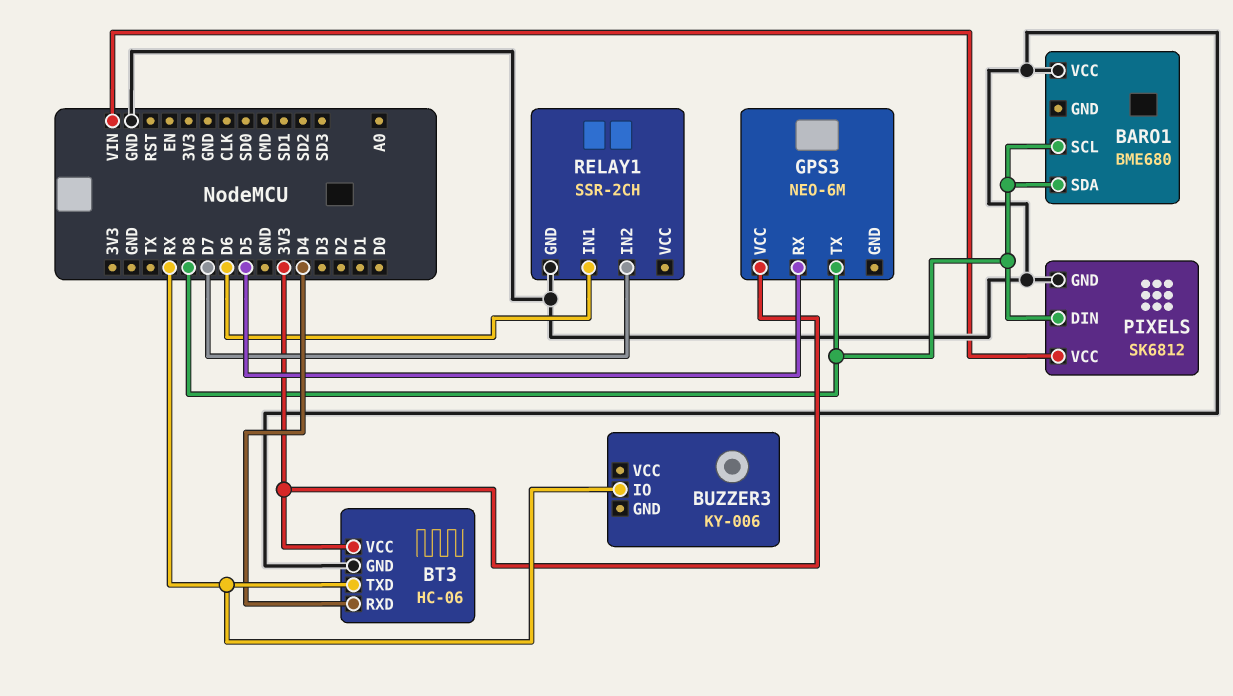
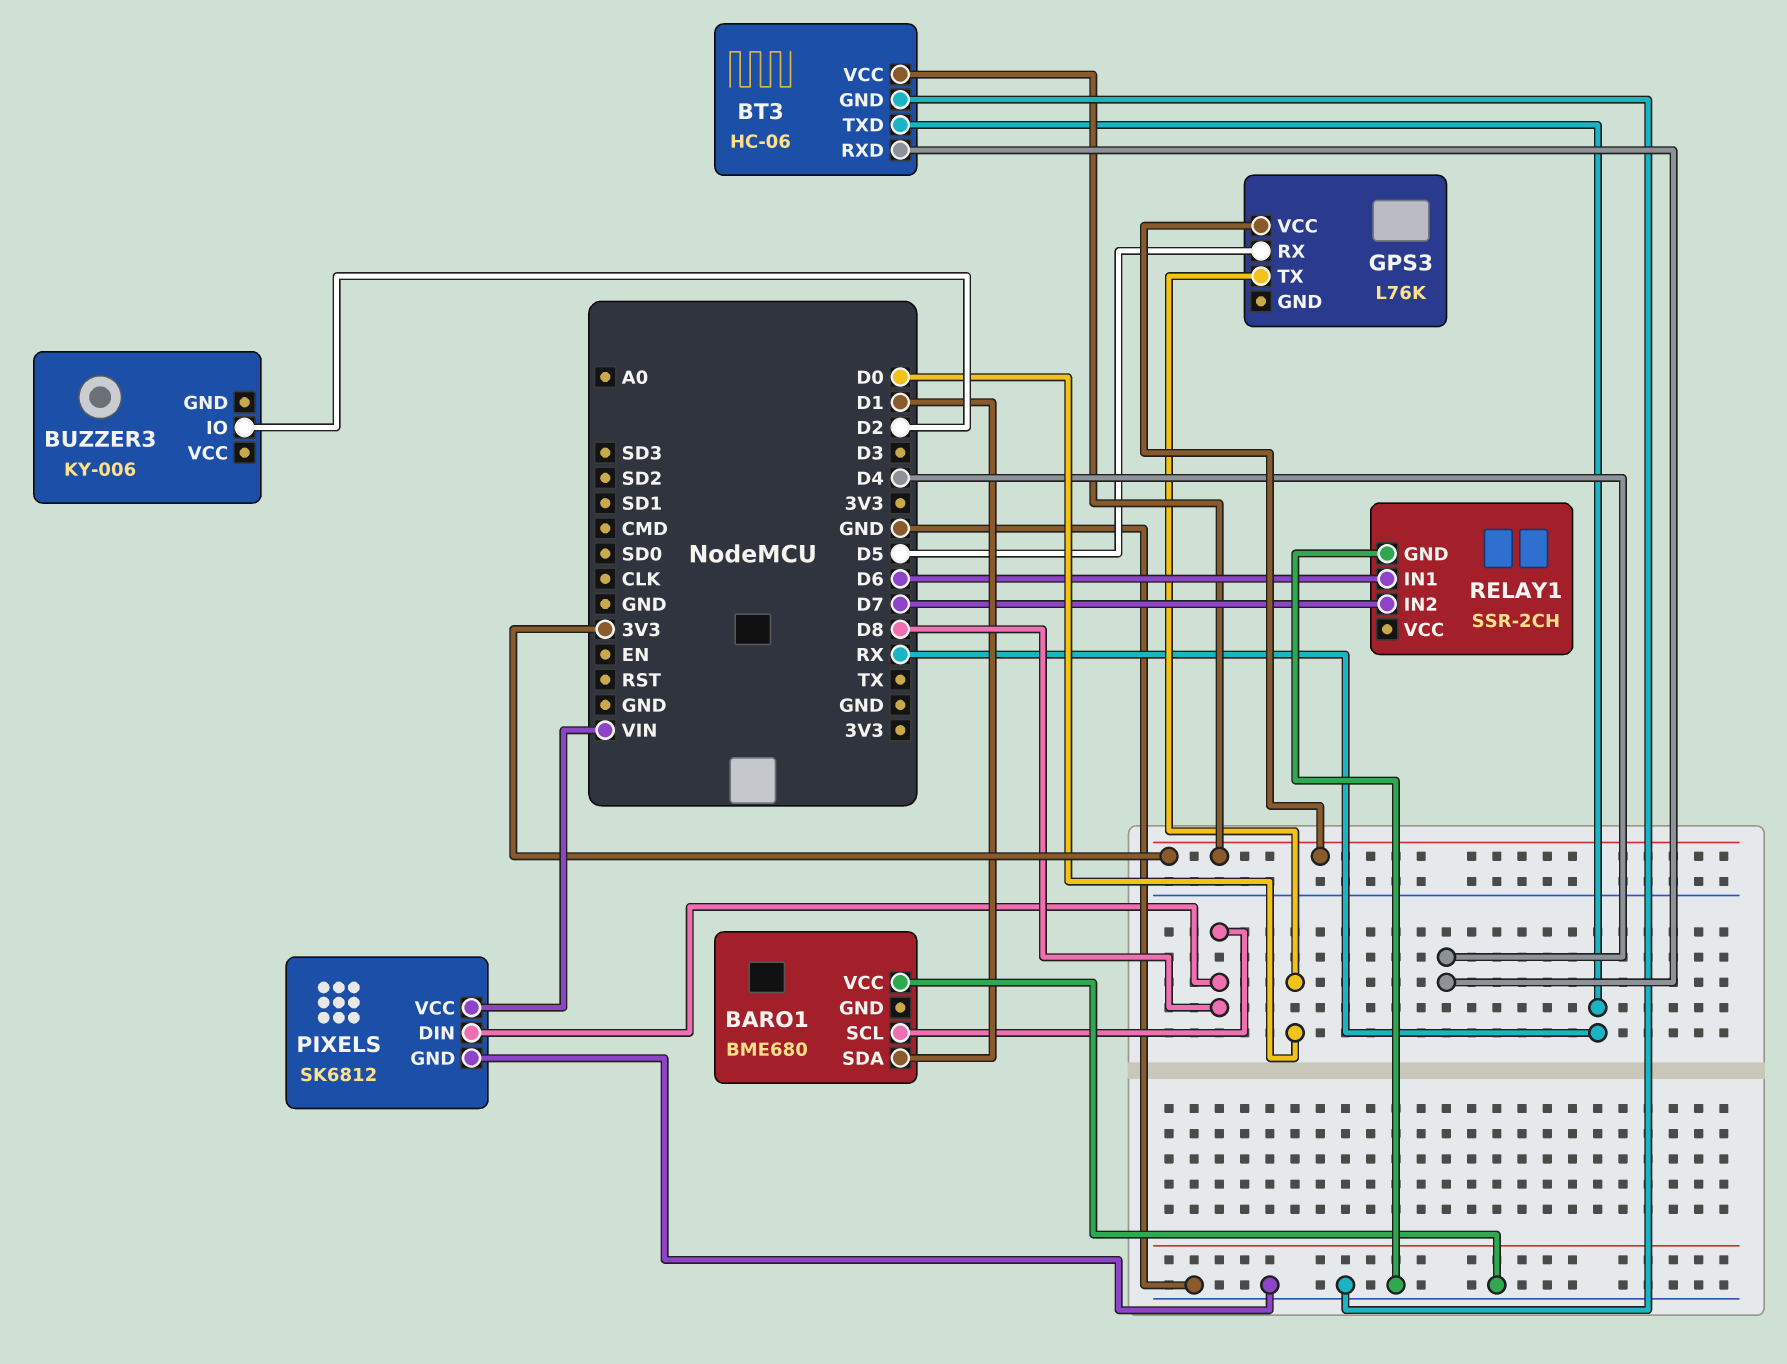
BARO1 pin SDA: D8 -> D1
BUZZER3 pin IO: RX -> D2
GPS3: NEO-6M -> L76K
GPS3 pin TX: D8 -> D0

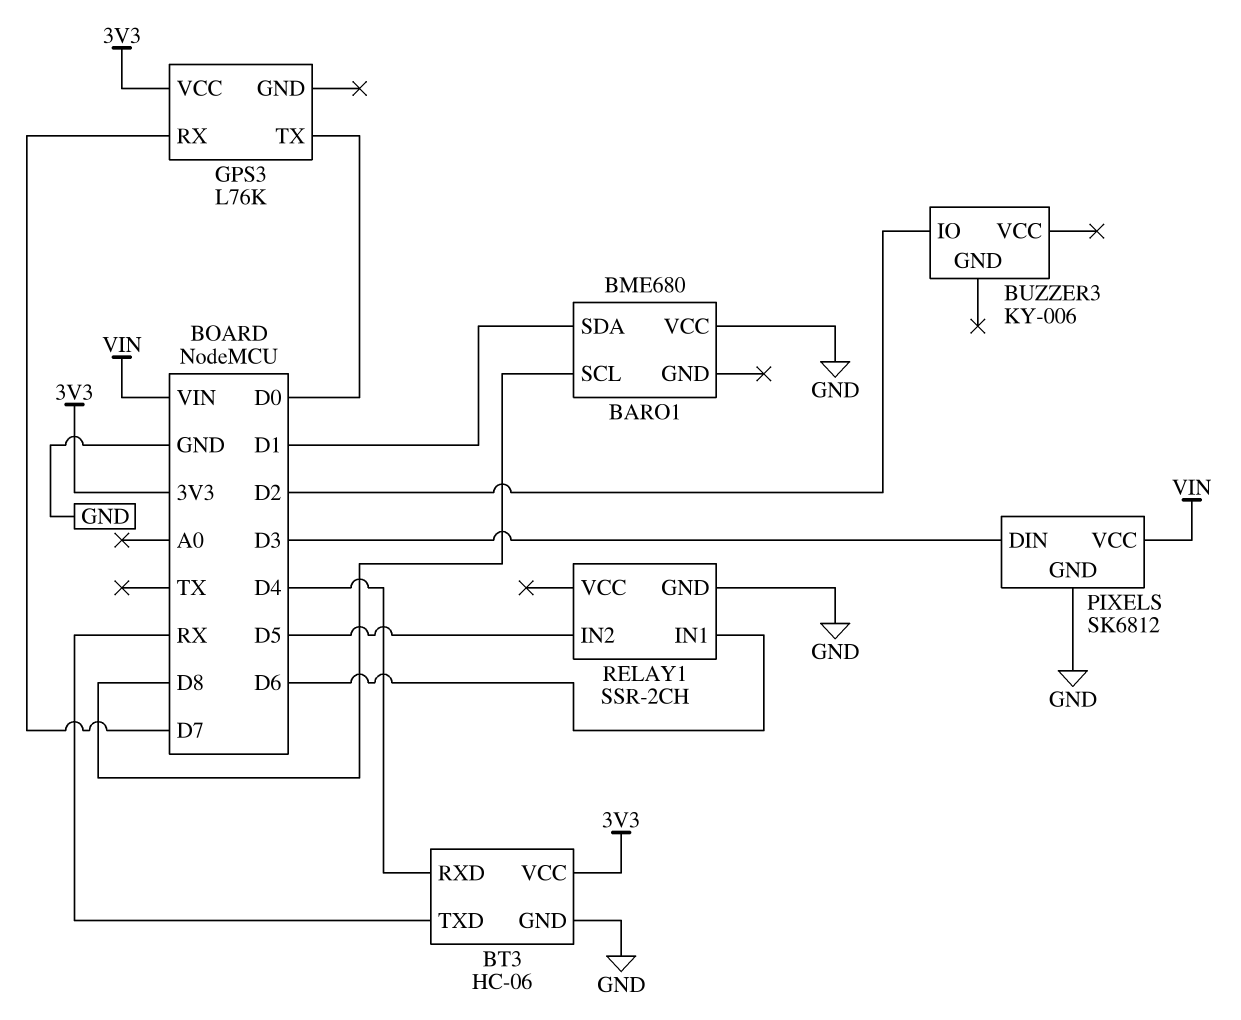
GPS3 pin RX: D5 -> D7
PIXELS pin DIN: D8 -> D3
RELAY1 pin IN2: D7 -> D5

